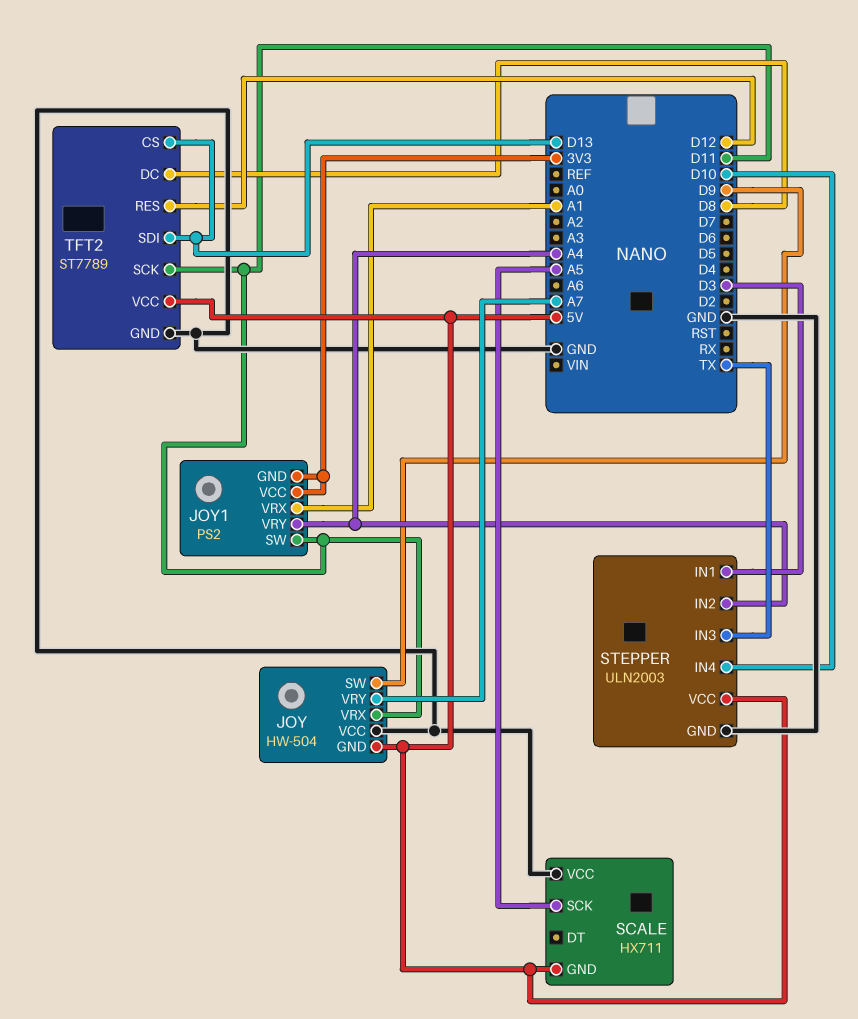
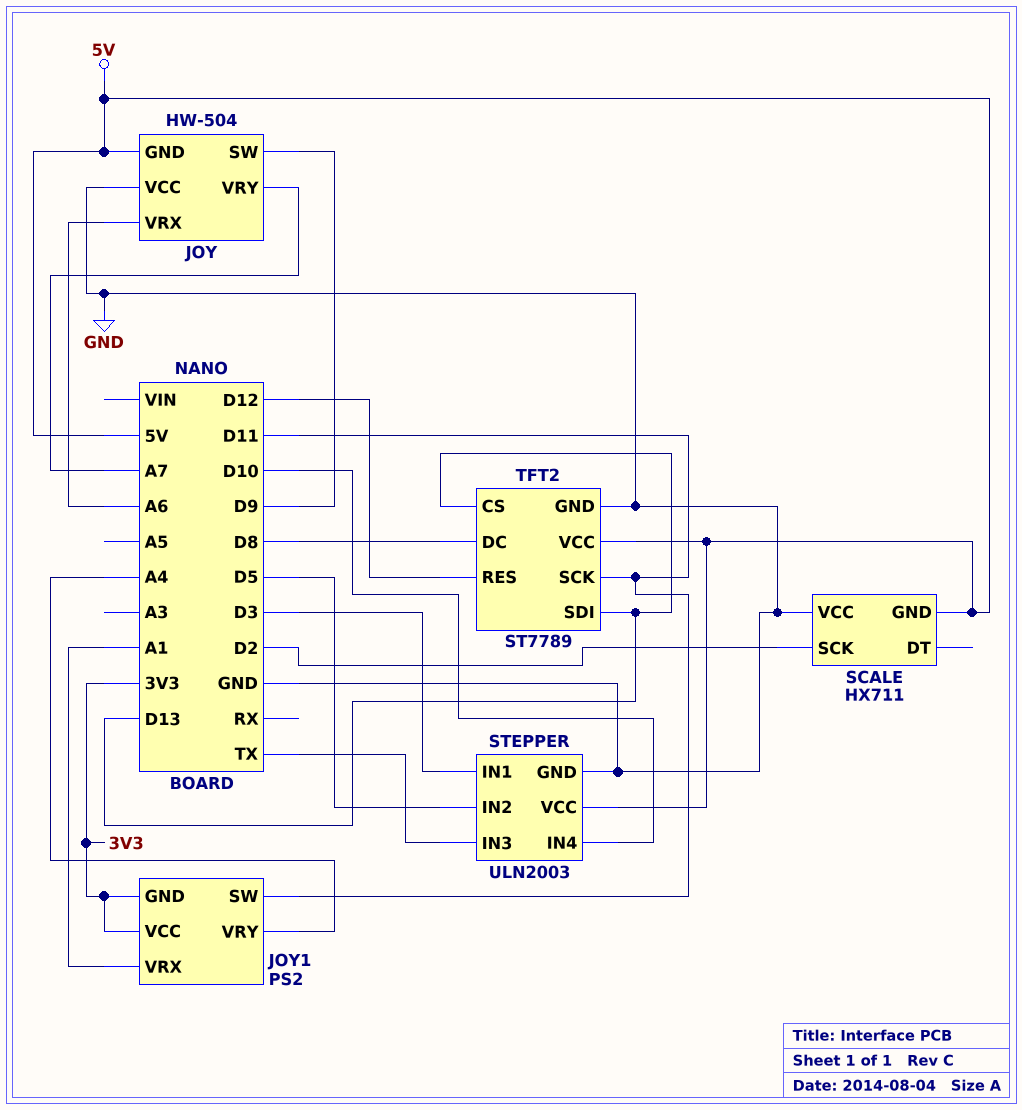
JOY pin VRX: D11 -> A6
SCALE pin SCK: A5 -> D2
STEPPER pin IN2: A4 -> D5

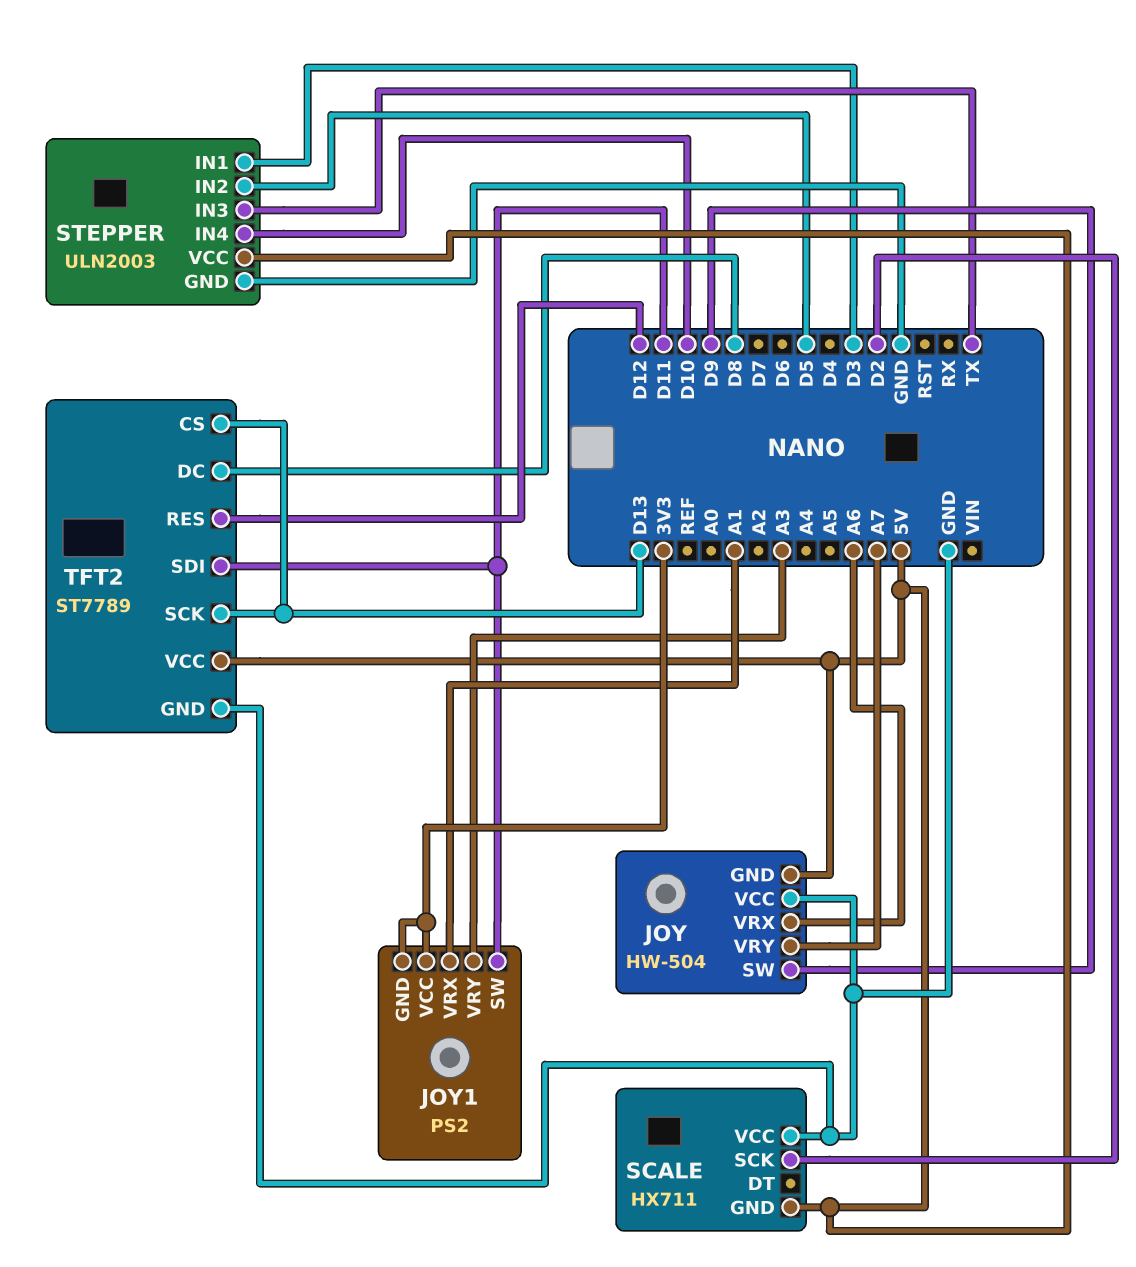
JOY1 pin VRY: A4 -> A3
TFT2 pin SCK: D11 -> D13
TFT2 pin SDI: D13 -> D11

